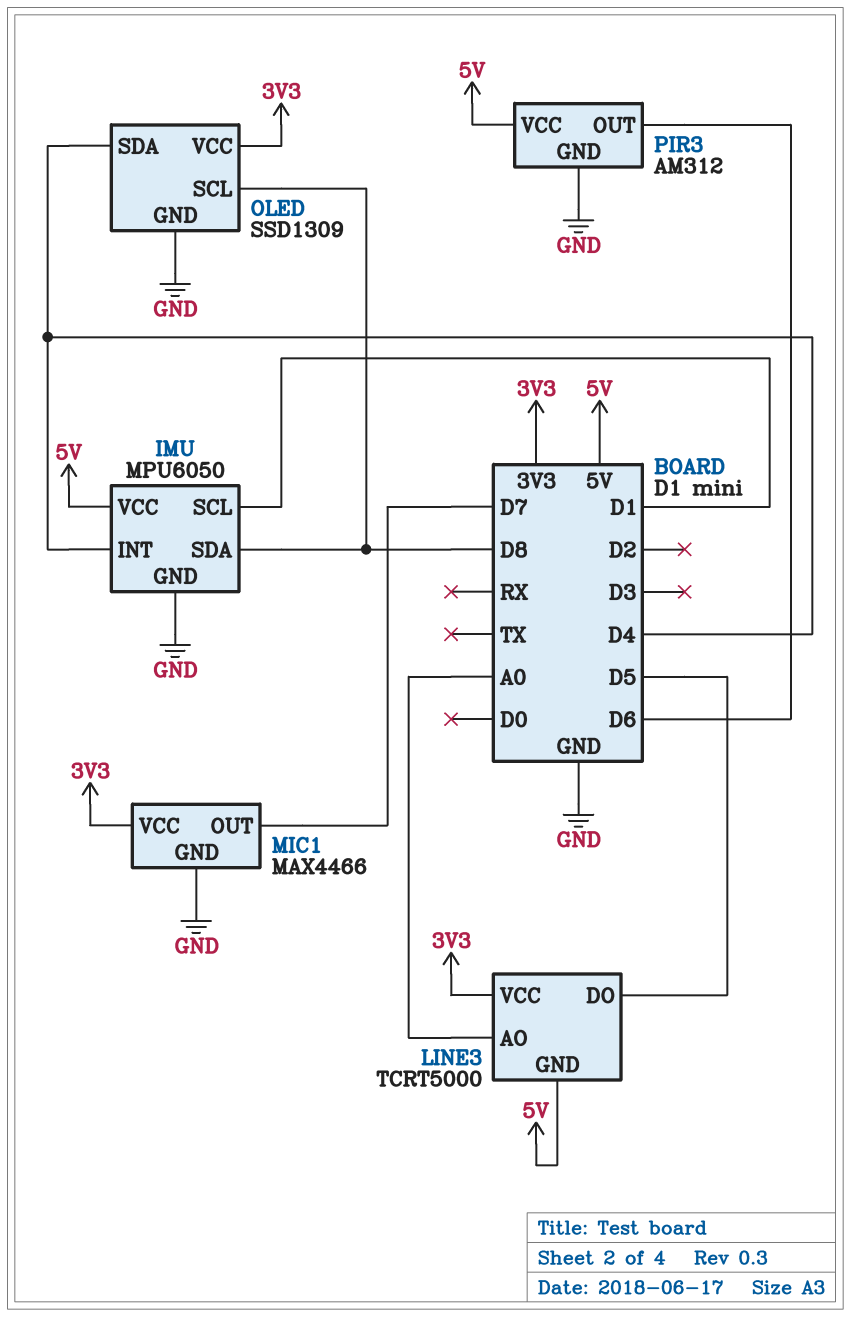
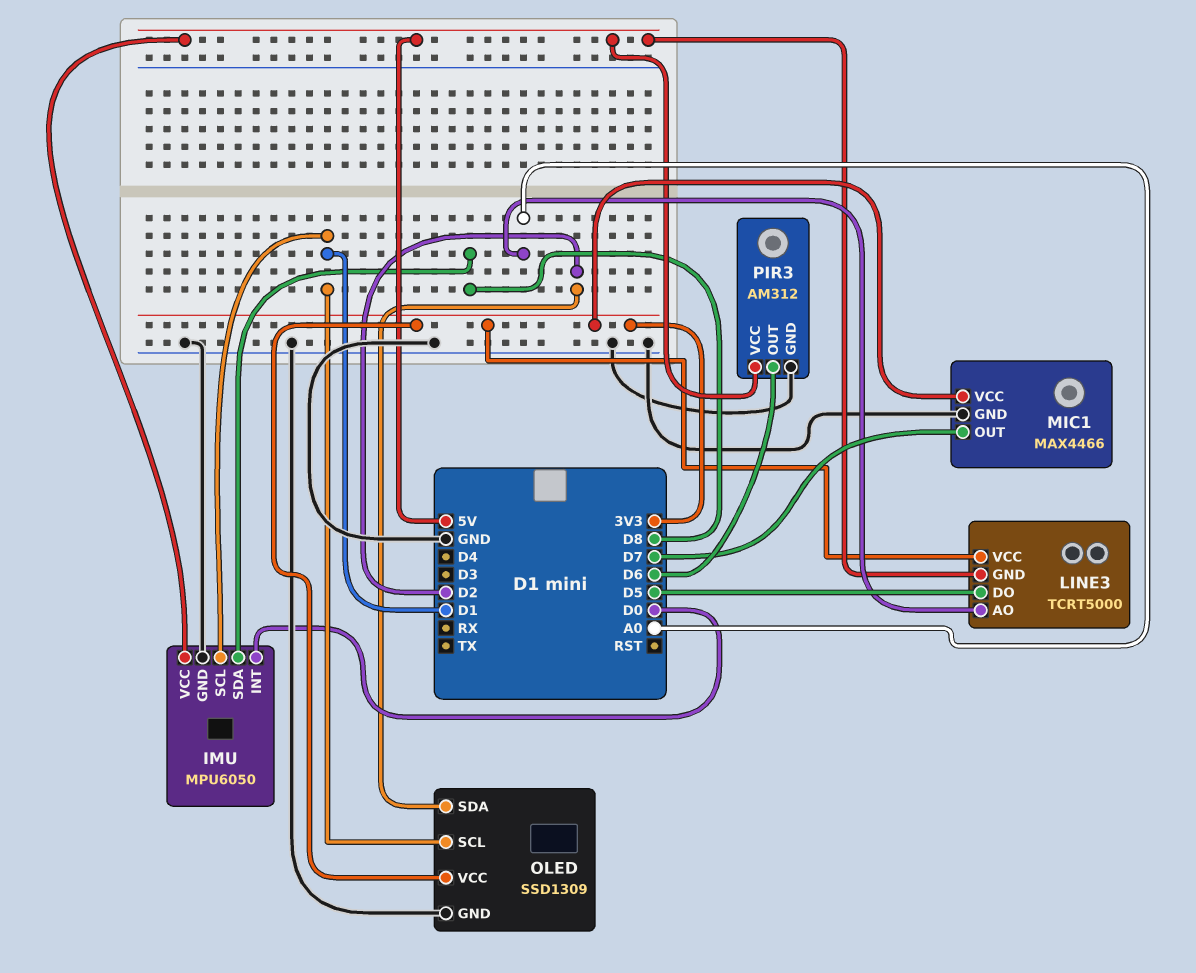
IMU pin INT: D4 -> D0
OLED pin SCL: D8 -> D1
OLED pin SDA: D4 -> D2

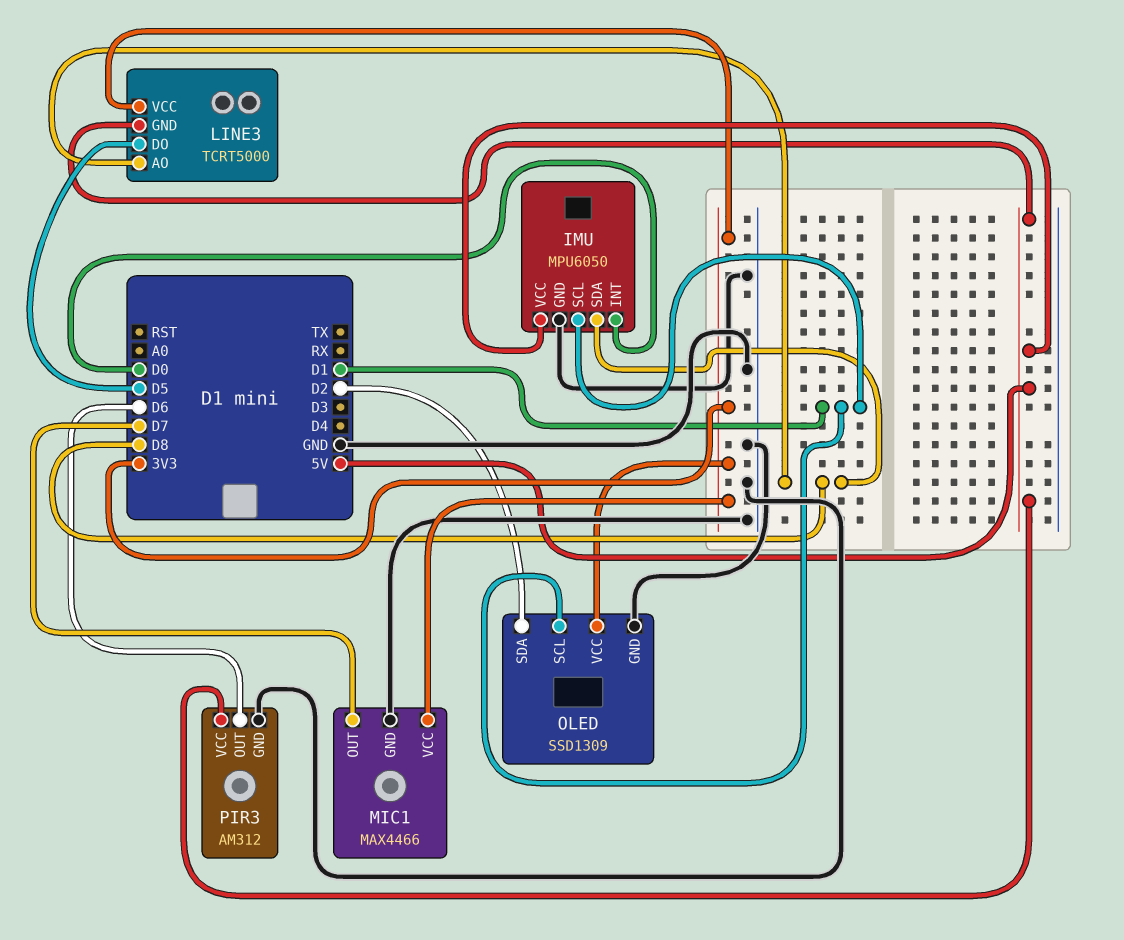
LINE3 pin AO: A0 -> D8

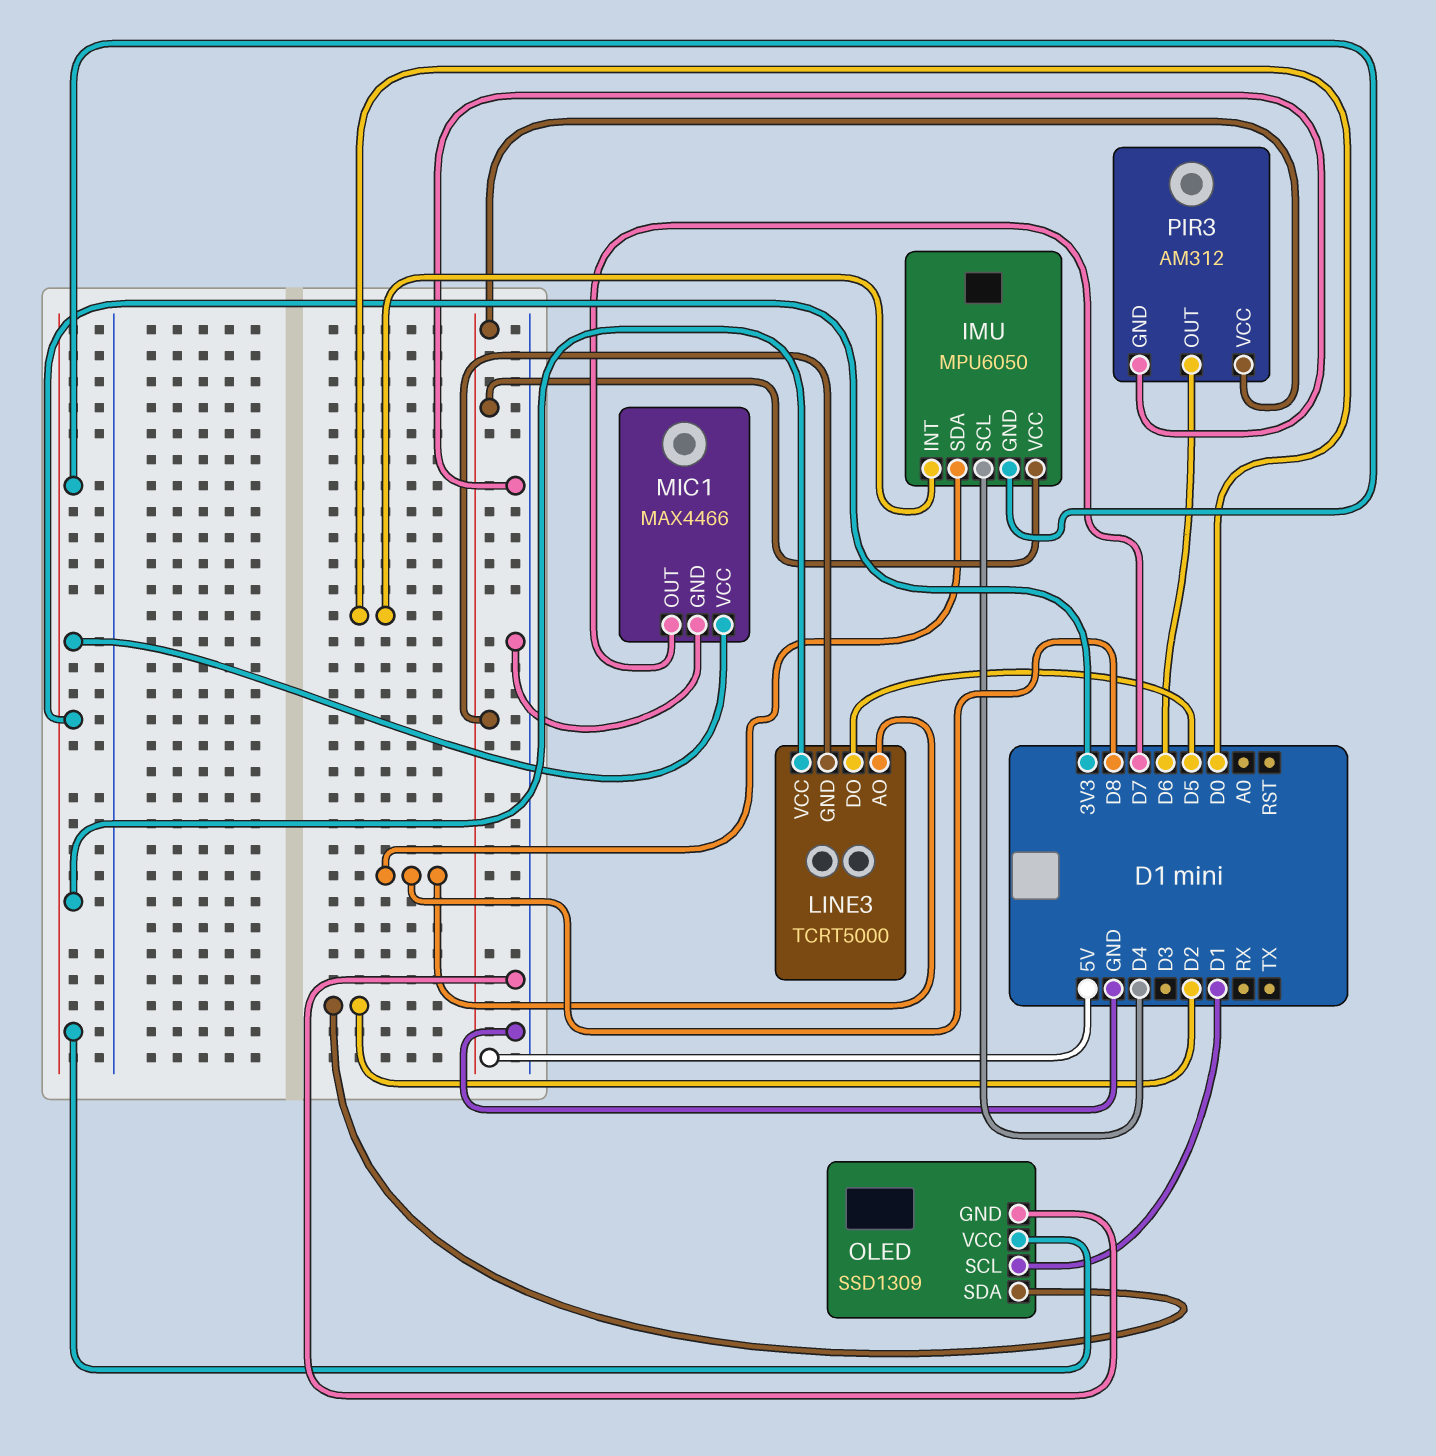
IMU pin GND: GND -> 3V3
IMU pin SCL: D1 -> D4

